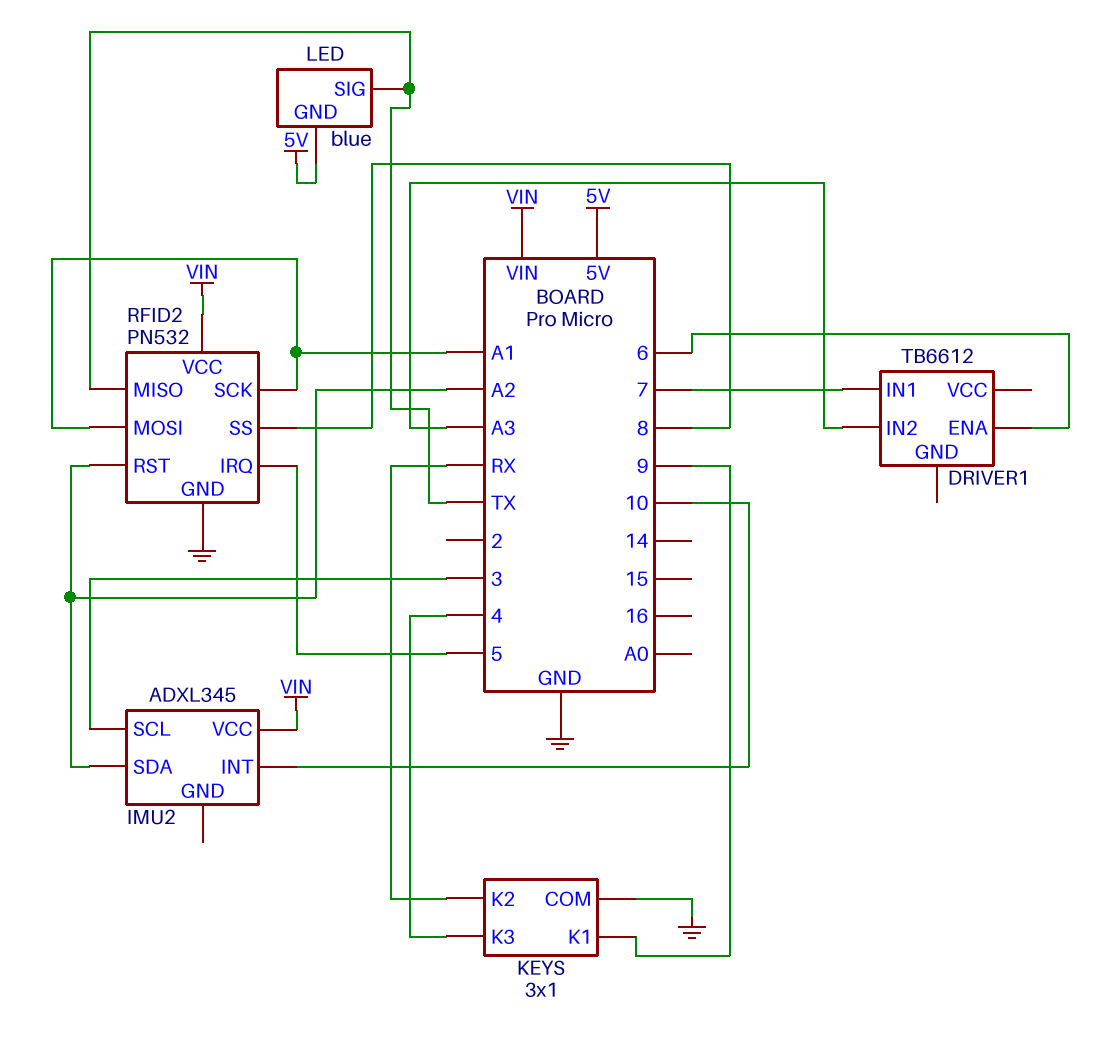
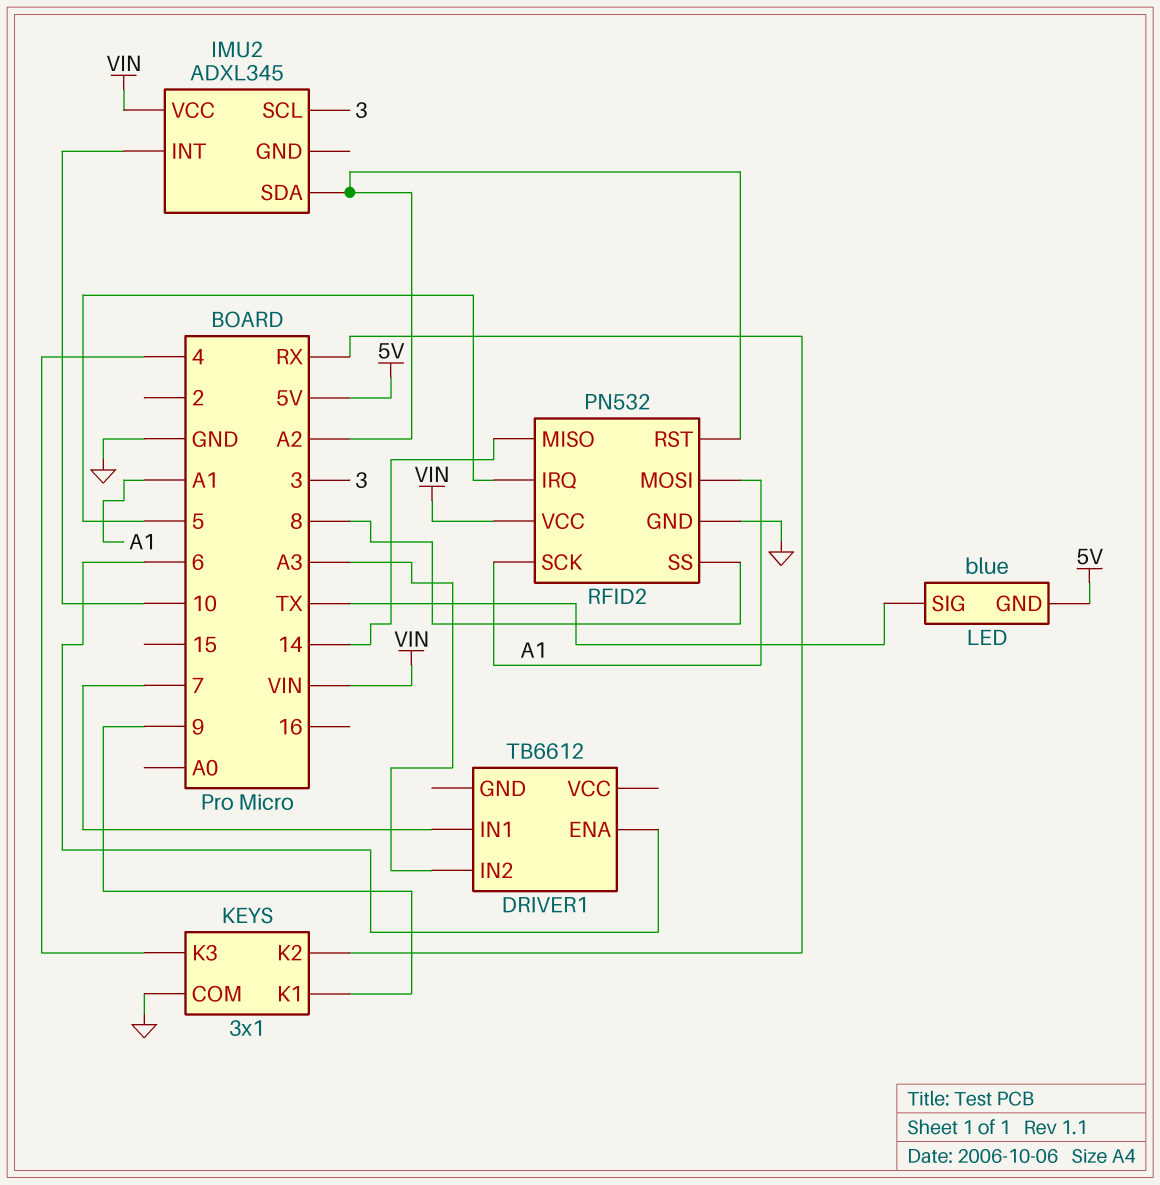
RFID2 pin MISO: TX -> 14

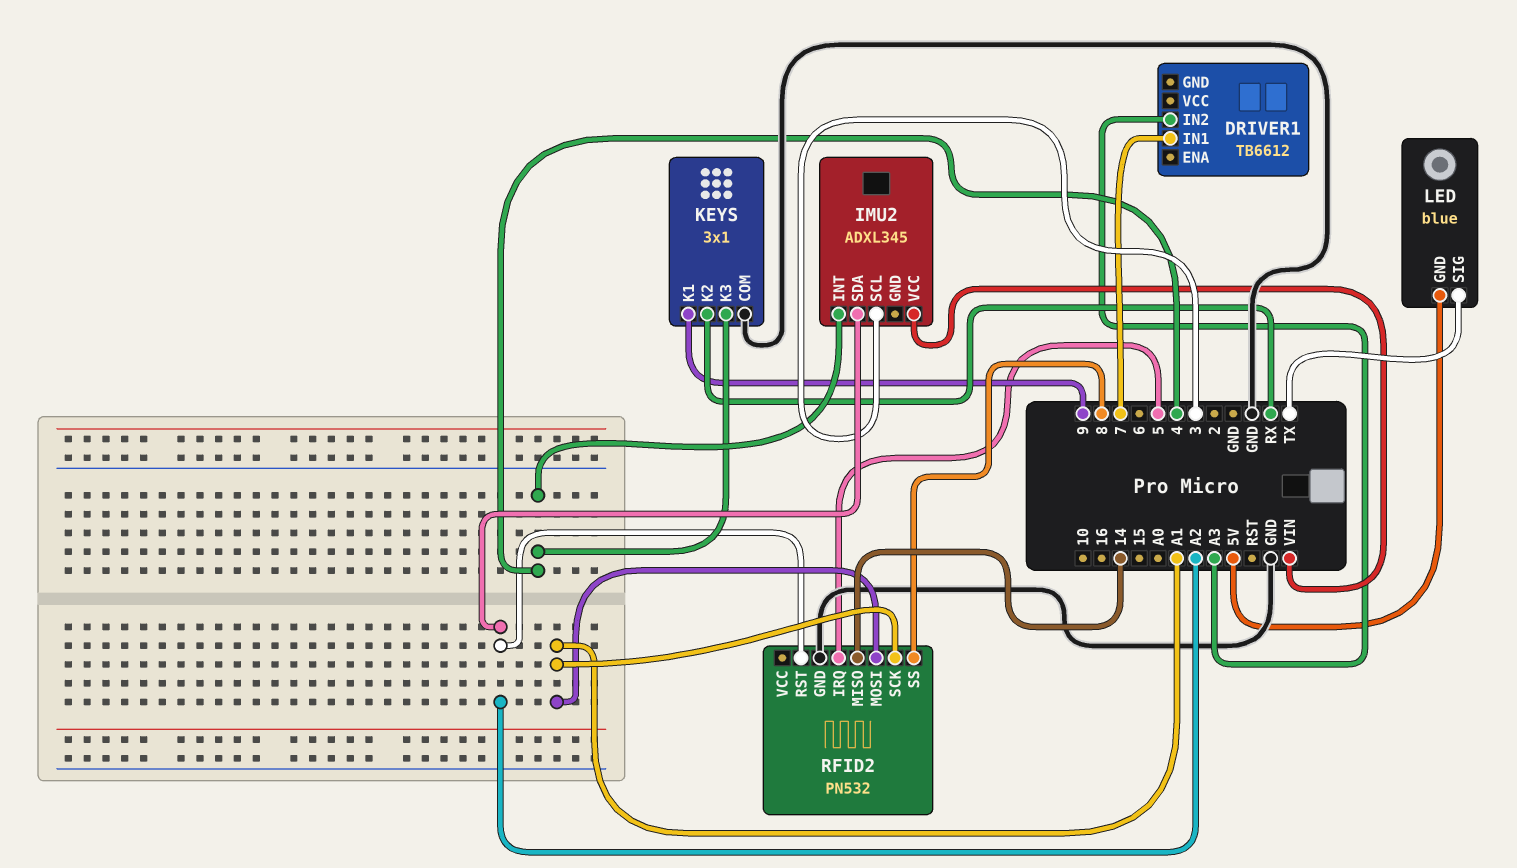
DRIVER1 pin ENA: 6 -> none
IMU2 pin INT: 10 -> 4
RFID2 pin VCC: VIN -> none

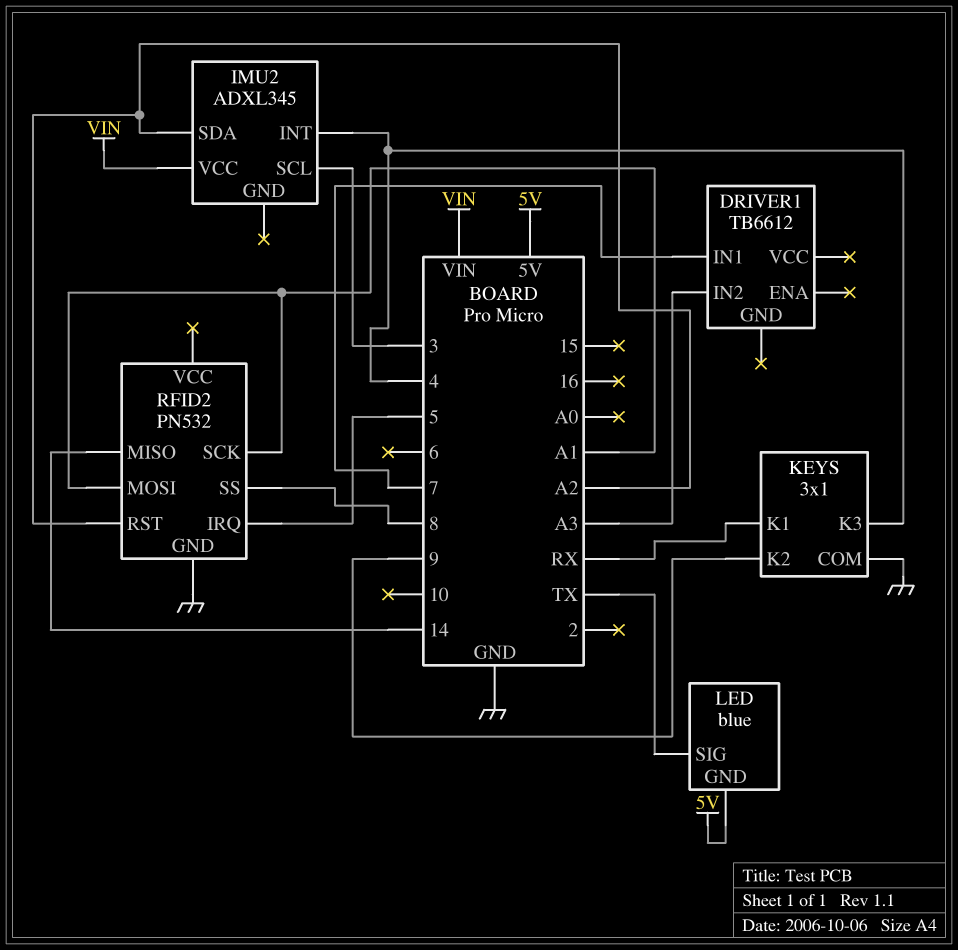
KEYS pin K1: 9 -> RX
KEYS pin K2: RX -> 9

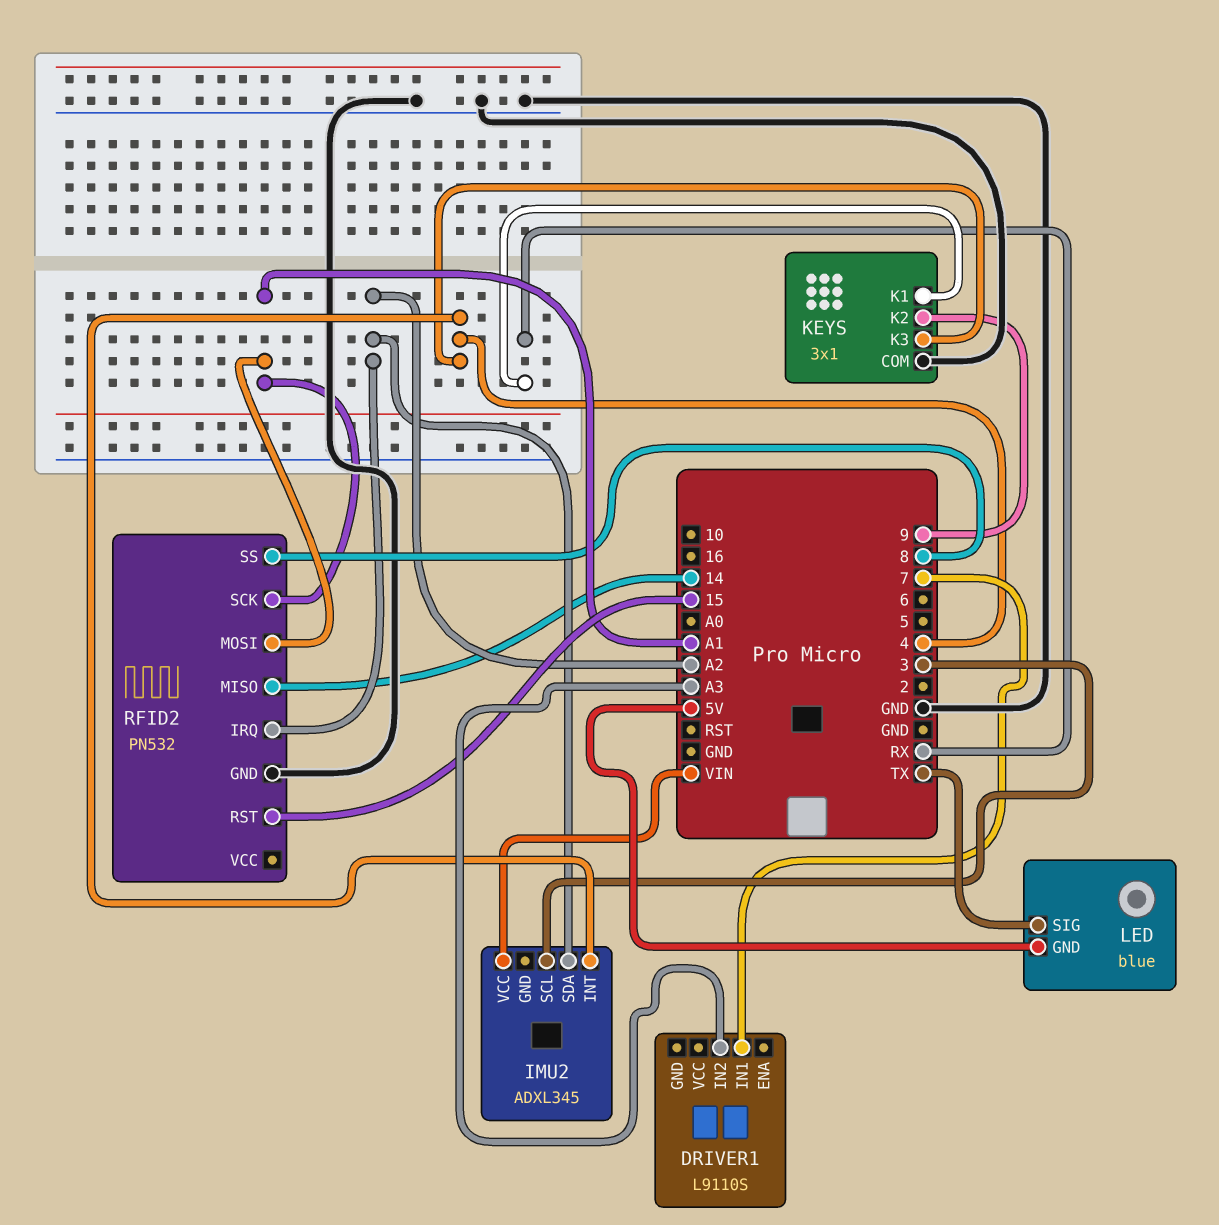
DRIVER1: TB6612 -> L9110S
RFID2 pin IRQ: 5 -> A2
RFID2 pin RST: A2 -> 15

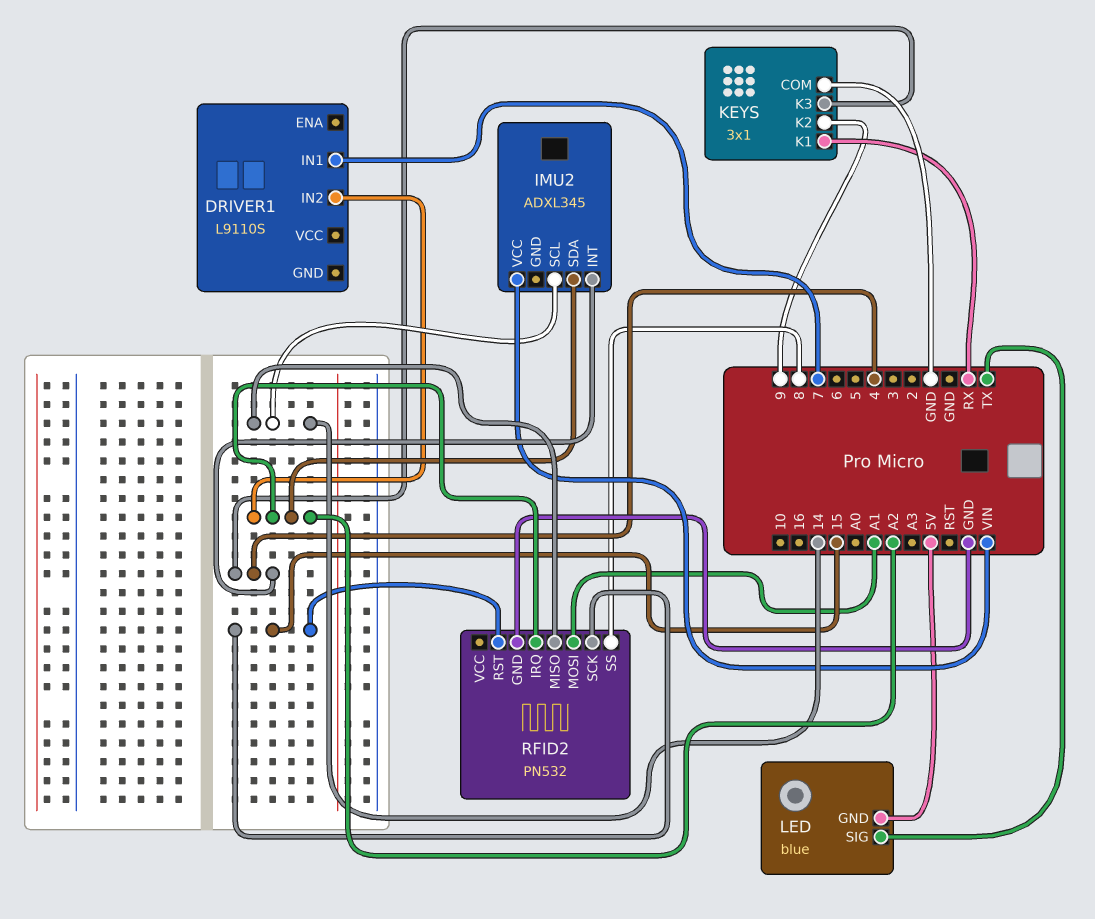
DRIVER1 pin IN2: A3 -> A2
IMU2 pin SCL: 3 -> 14
RFID2 pin SCK: A1 -> 15

